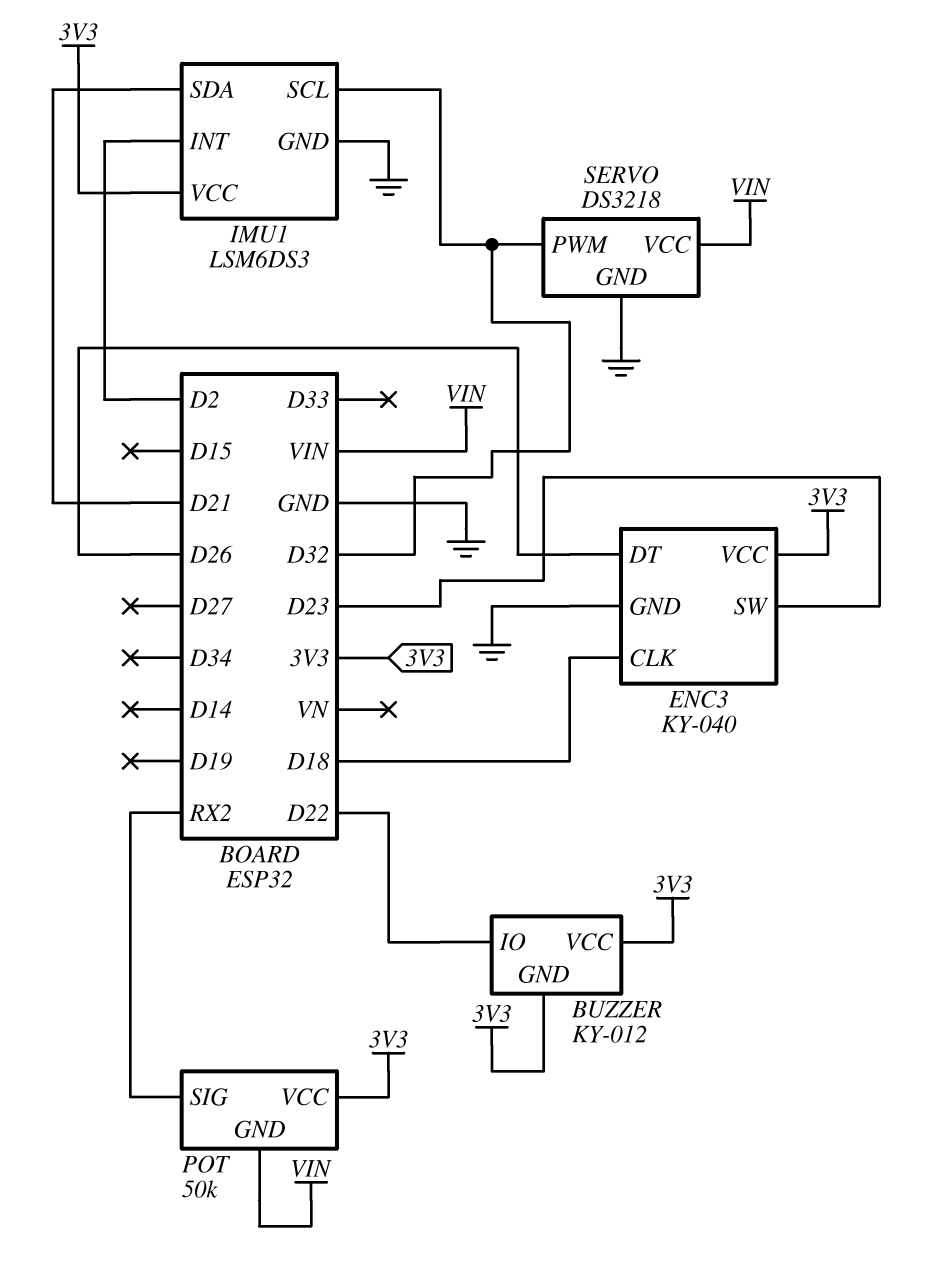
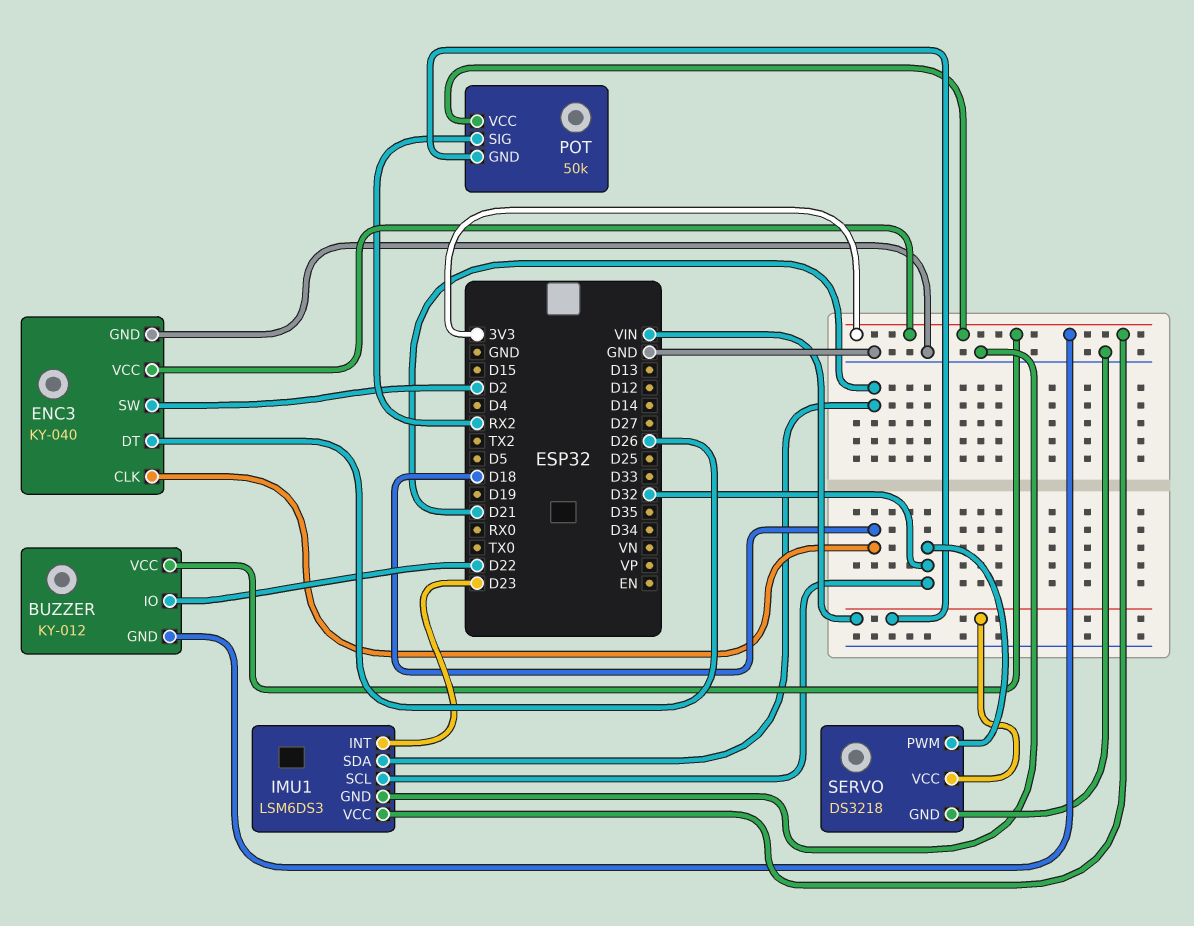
ENC3 pin SW: D23 -> D2
IMU1 pin INT: D2 -> D23

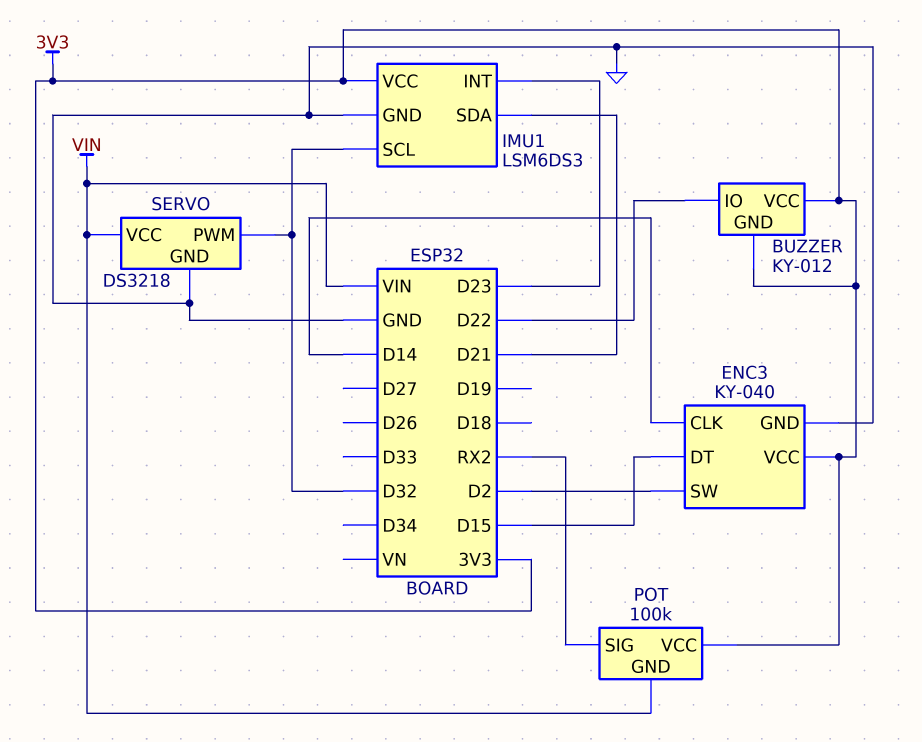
ENC3 pin CLK: D18 -> D14
ENC3 pin DT: D26 -> D15
POT: 50k -> 100k

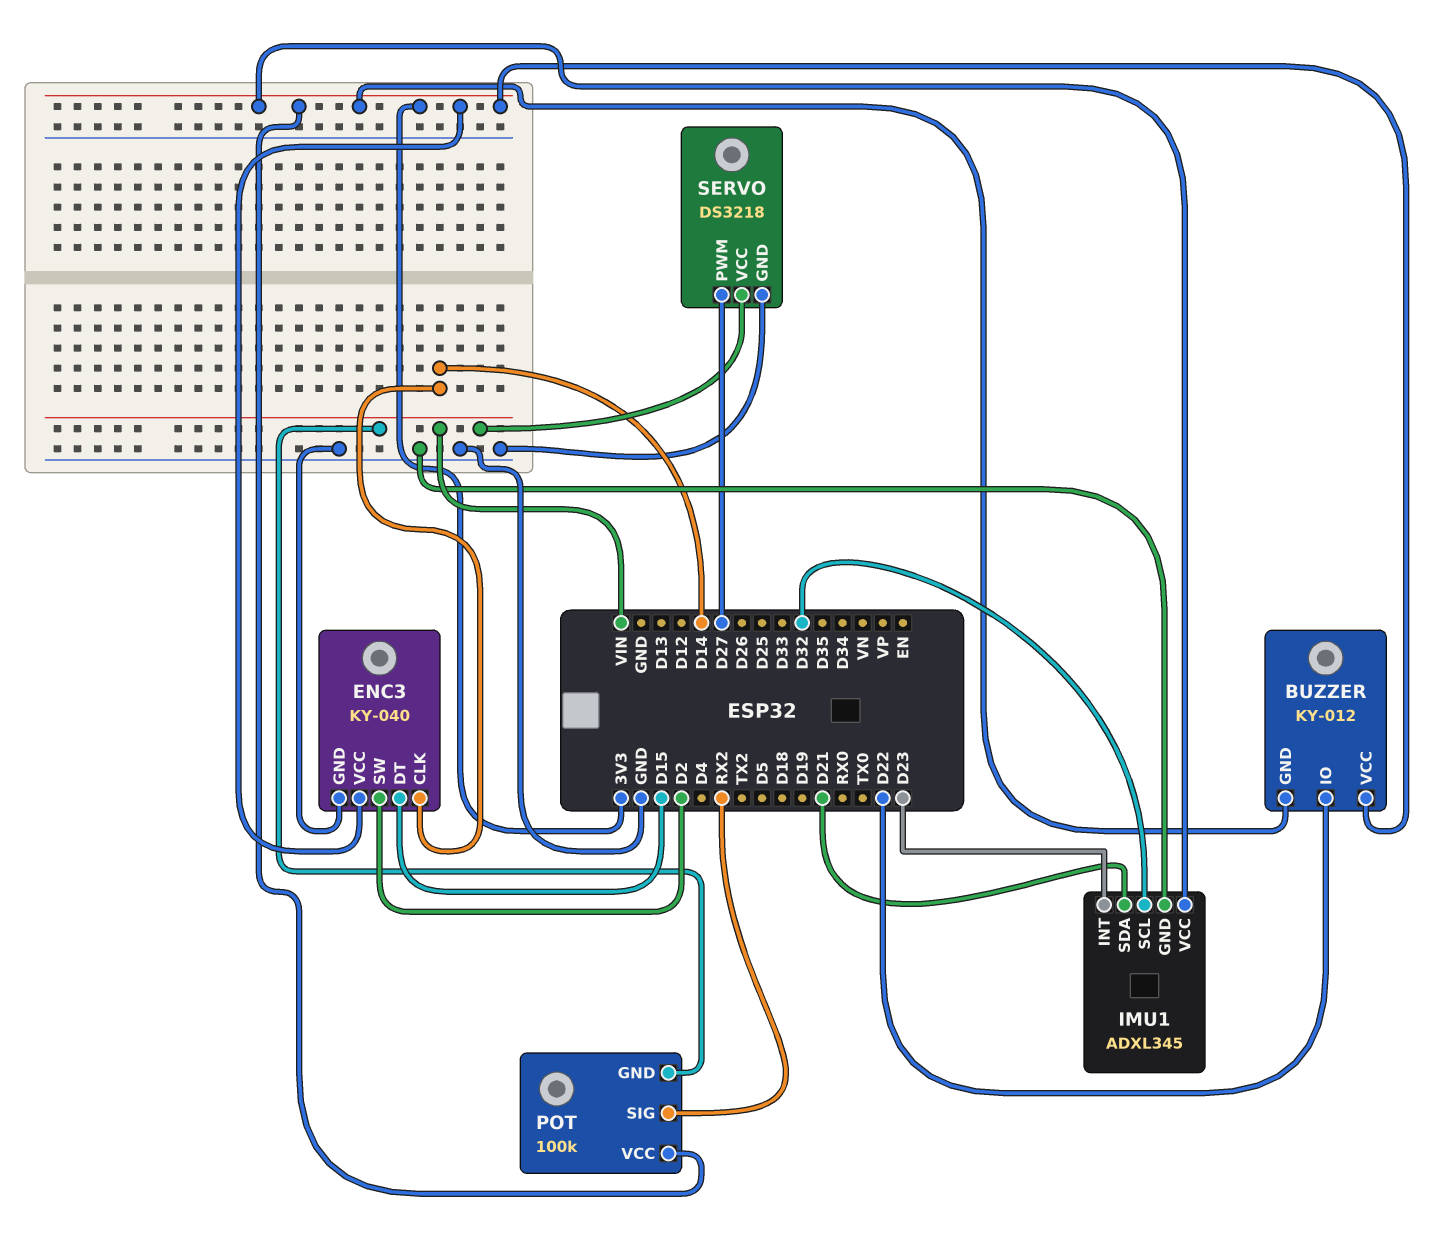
IMU1: LSM6DS3 -> ADXL345
SERVO pin PWM: D32 -> D27

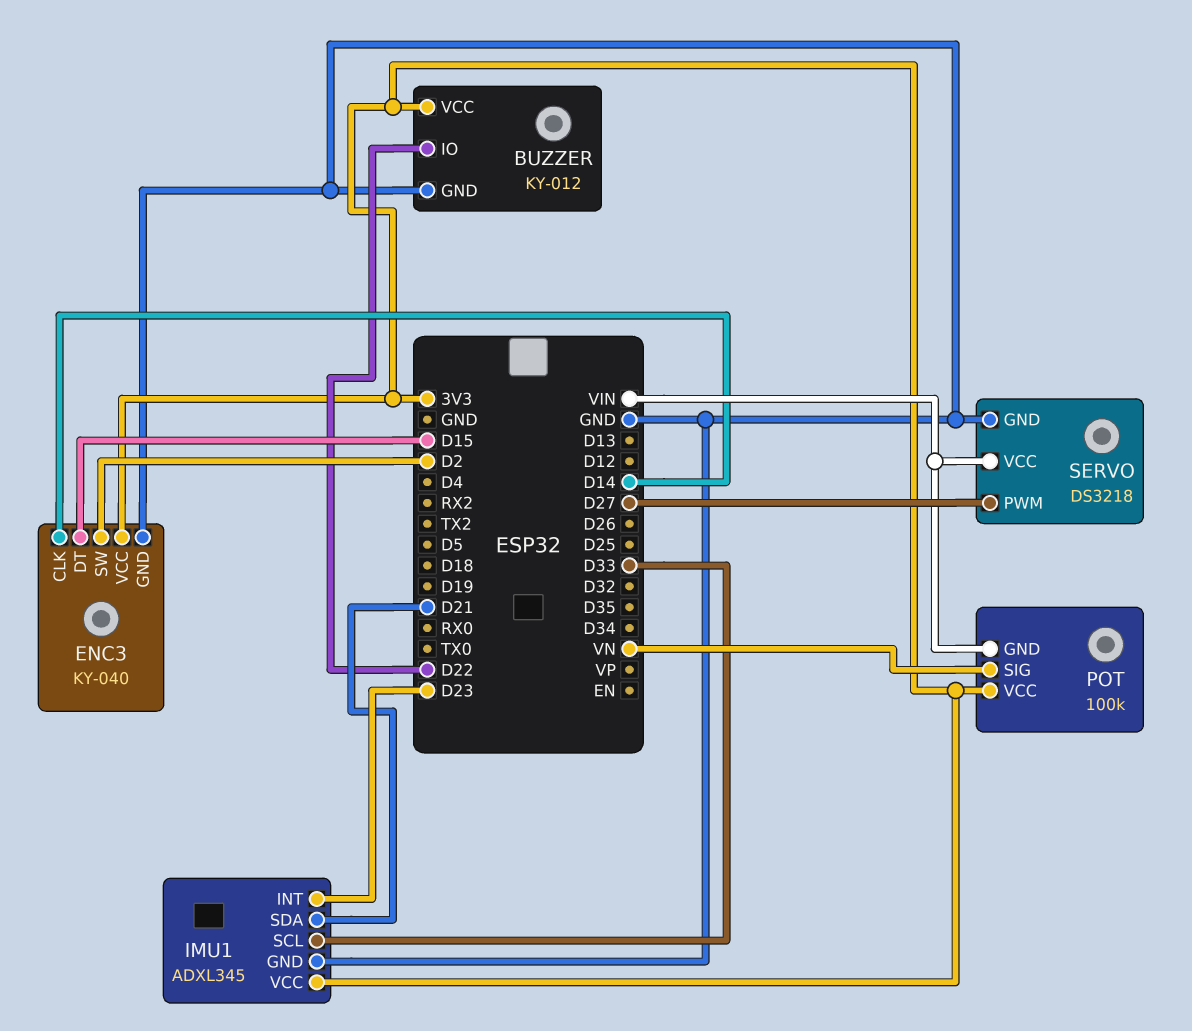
BUZZER pin GND: 3V3 -> GND
IMU1 pin SCL: D32 -> D33
POT pin SIG: RX2 -> VN

